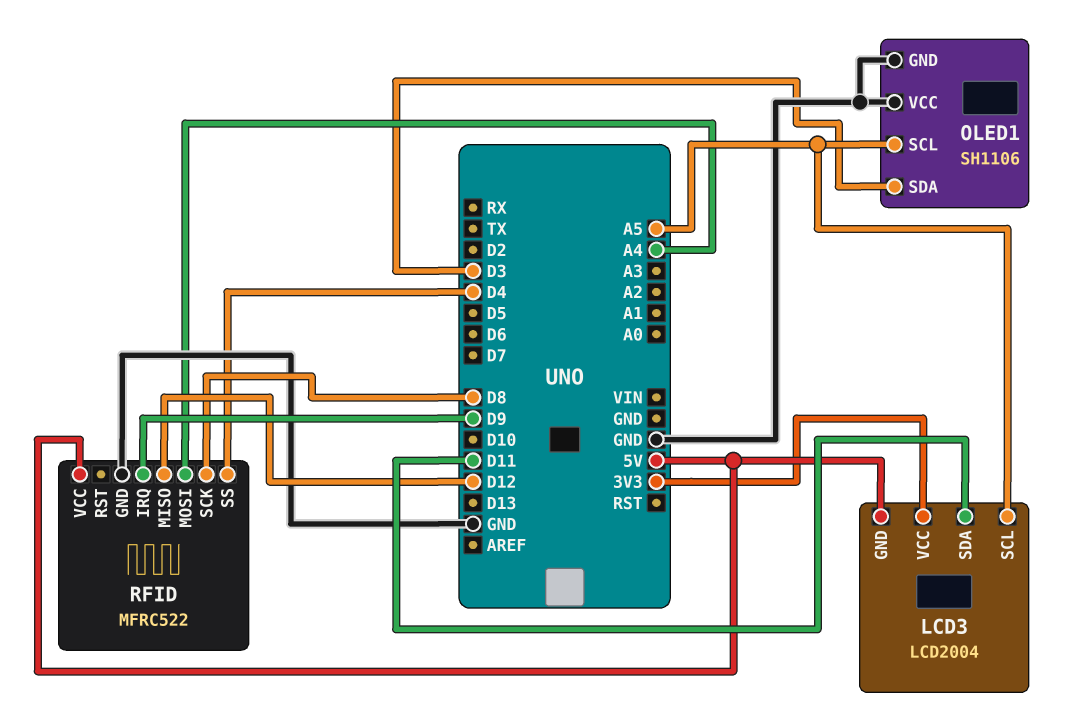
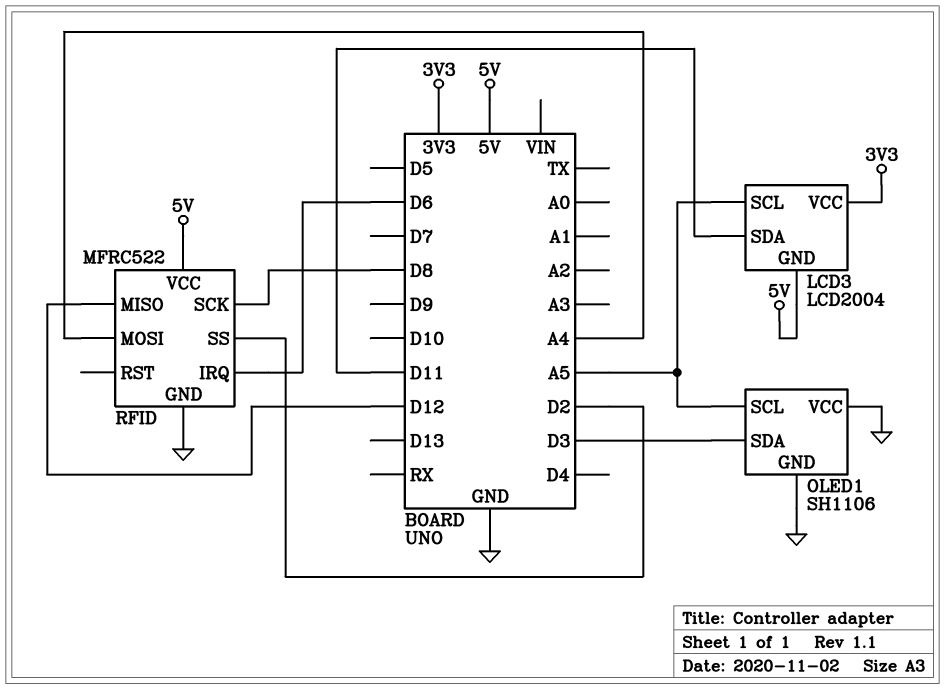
RFID pin IRQ: D9 -> D6
RFID pin SS: D4 -> D2

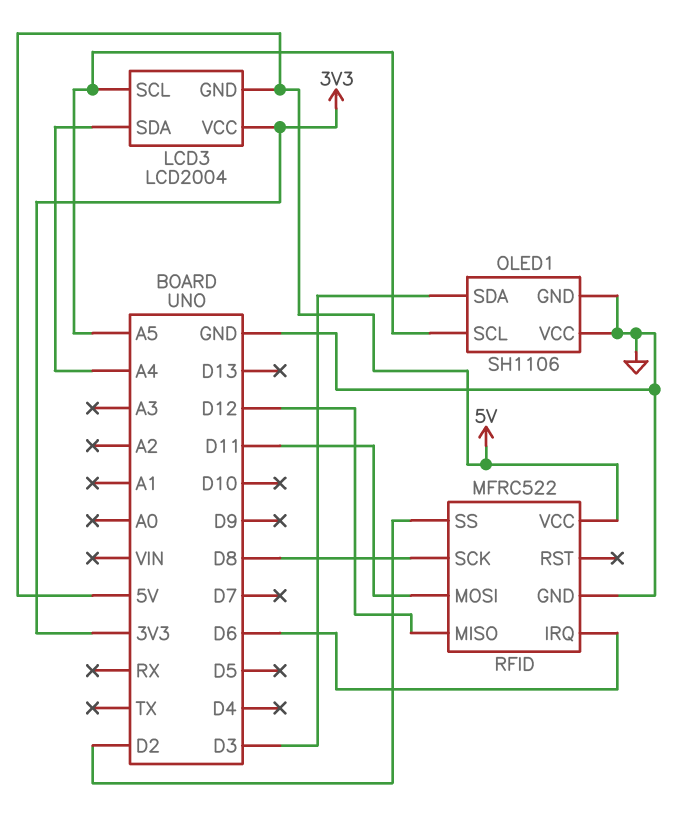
LCD3 pin SDA: D11 -> A4
RFID pin MOSI: A4 -> D11

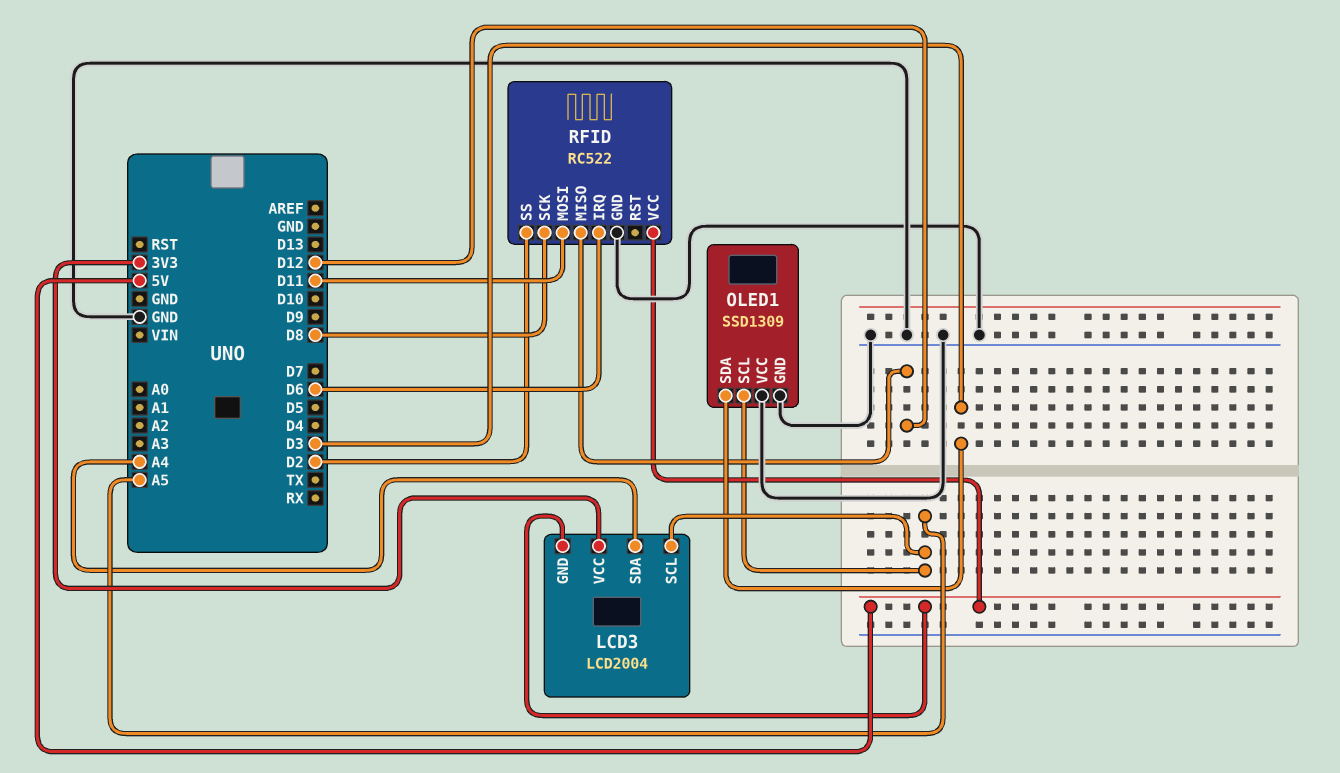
OLED1: SH1106 -> SSD1309
RFID: MFRC522 -> RC522

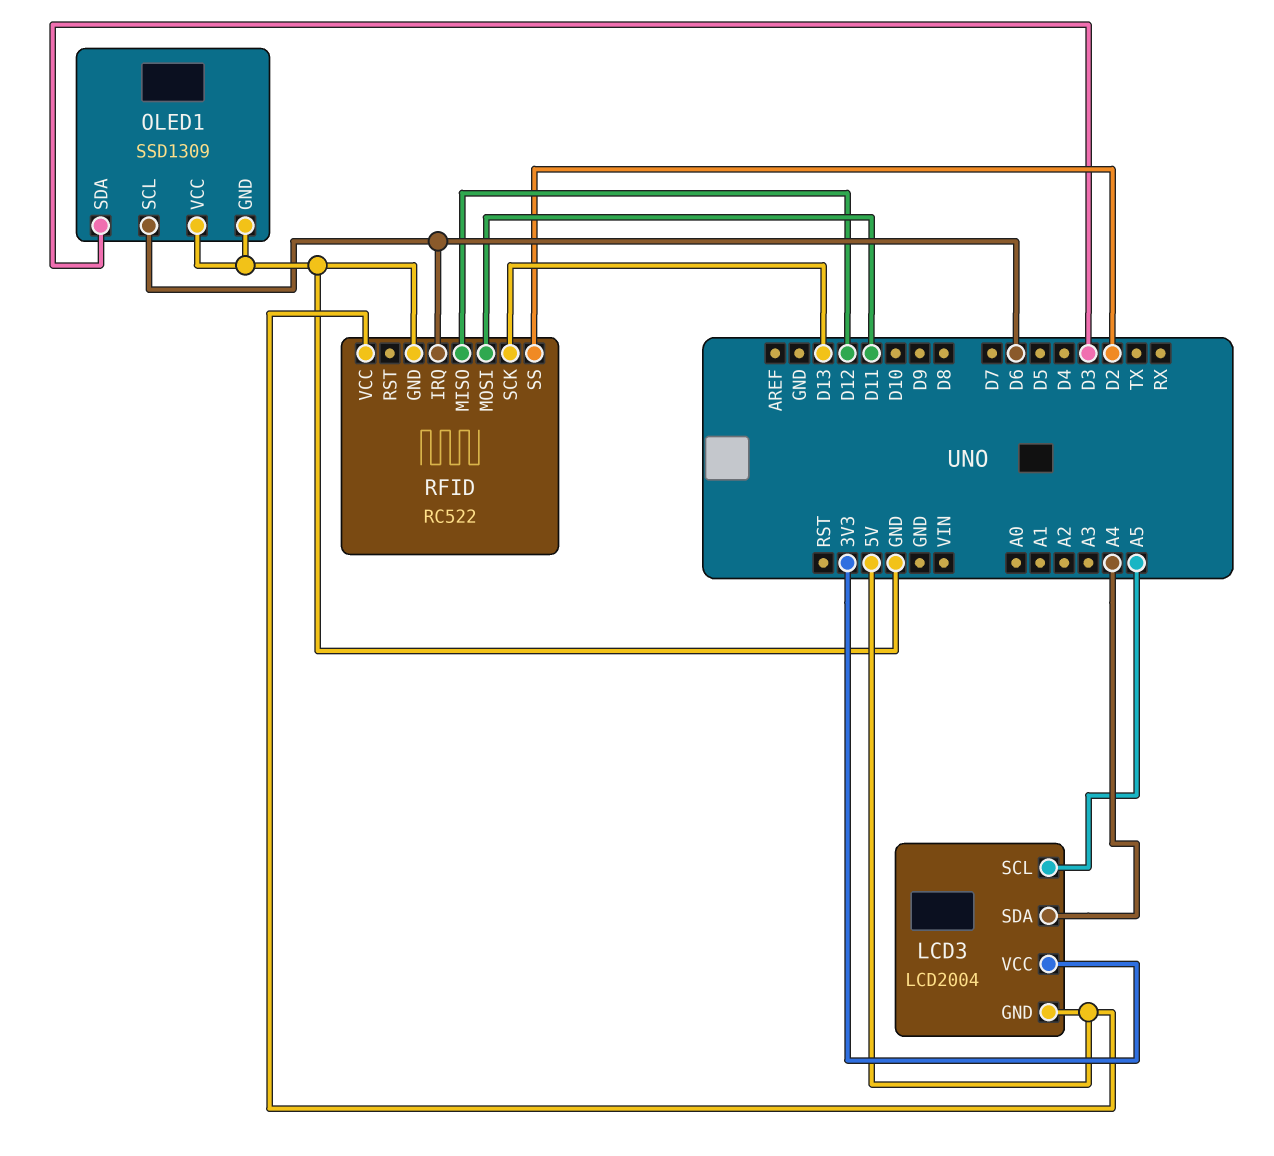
OLED1 pin SCL: A5 -> D6
RFID pin SCK: D8 -> D13

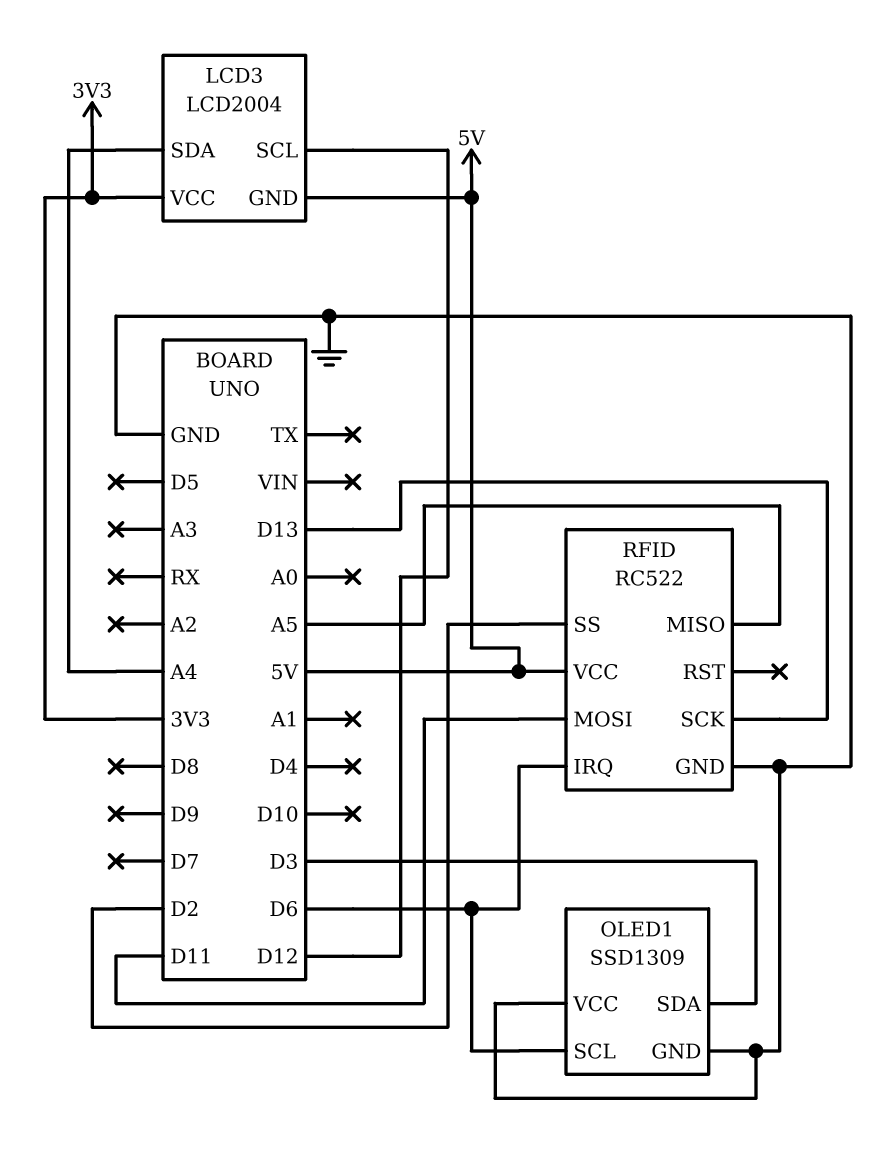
LCD3 pin SCL: A5 -> D12
RFID pin MISO: D12 -> A5

